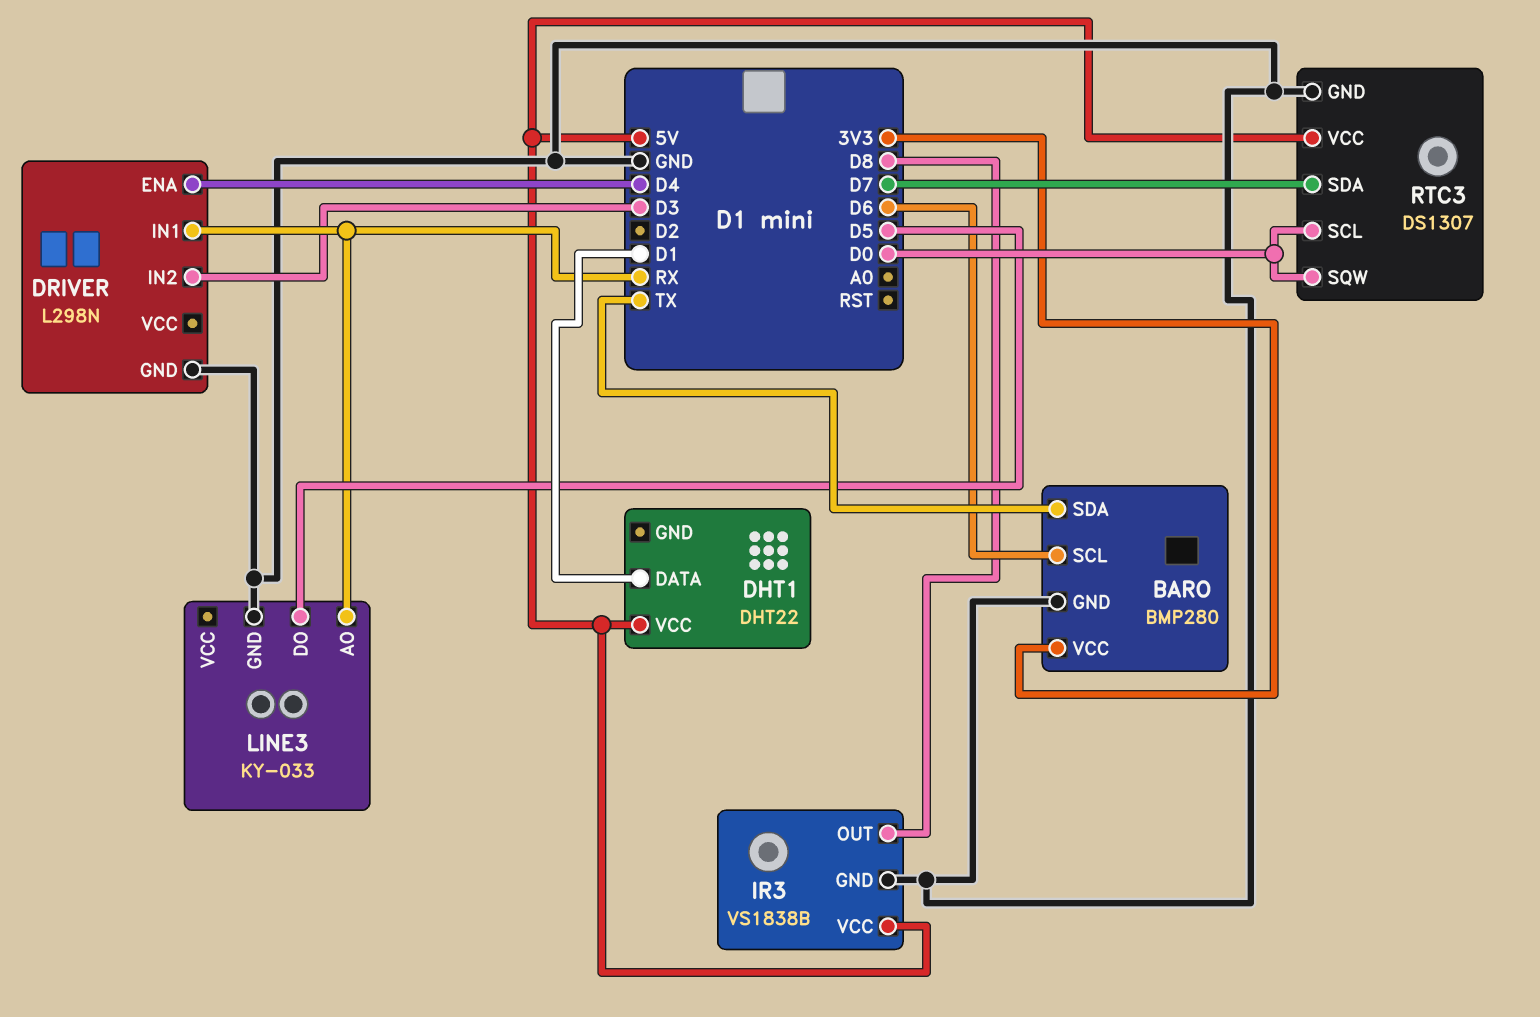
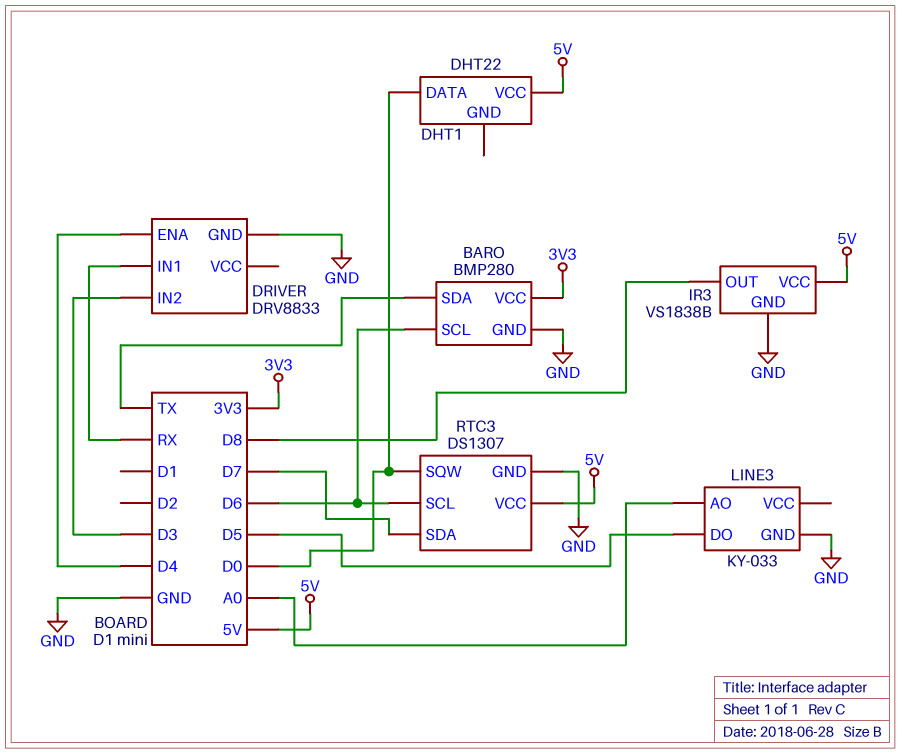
DHT1 pin DATA: D1 -> D0
DRIVER: L298N -> DRV8833
LINE3 pin AO: RX -> A0
RTC3 pin SCL: D0 -> D6

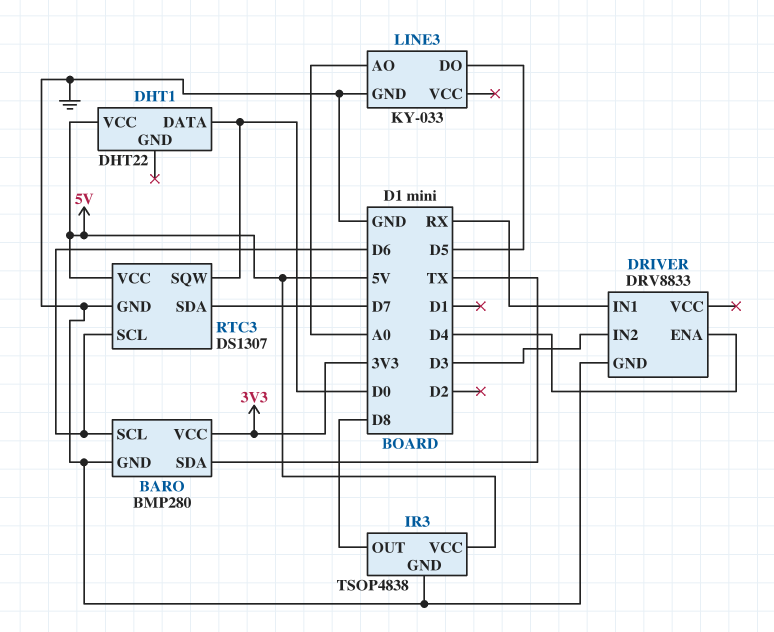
IR3: VS1838B -> TSOP4838

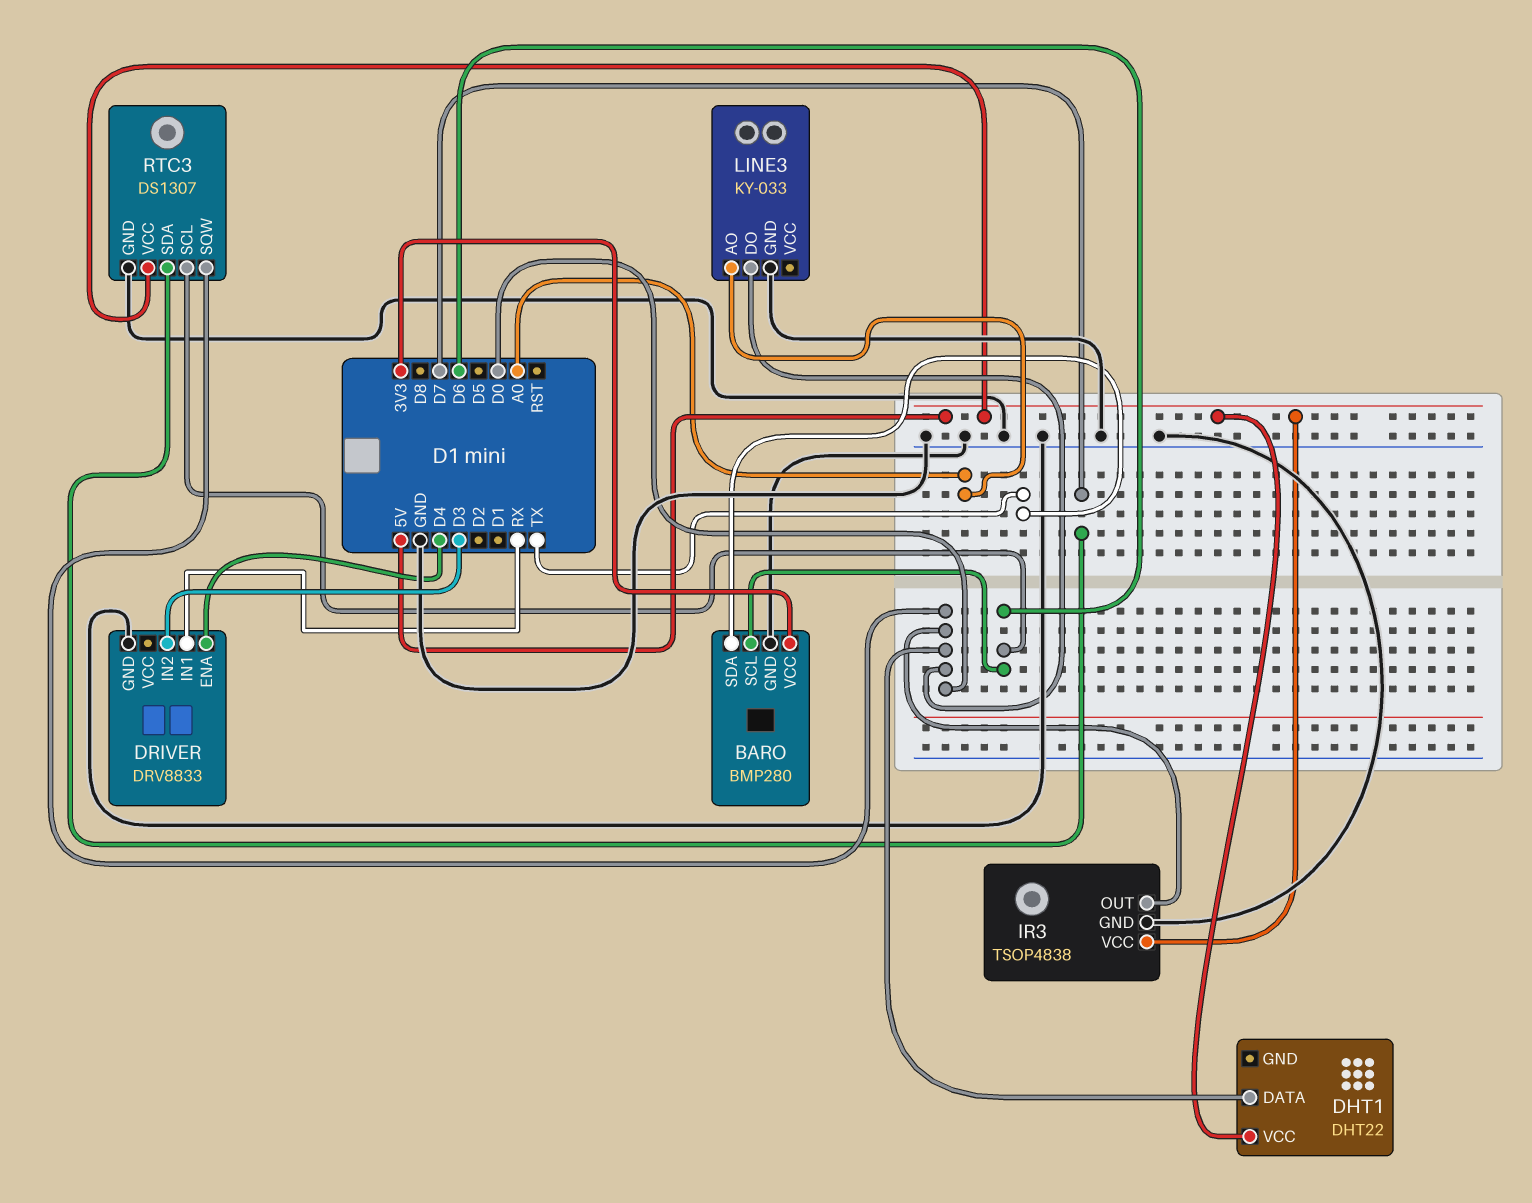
IR3 pin OUT: D8 -> D0
LINE3 pin DO: D5 -> D0

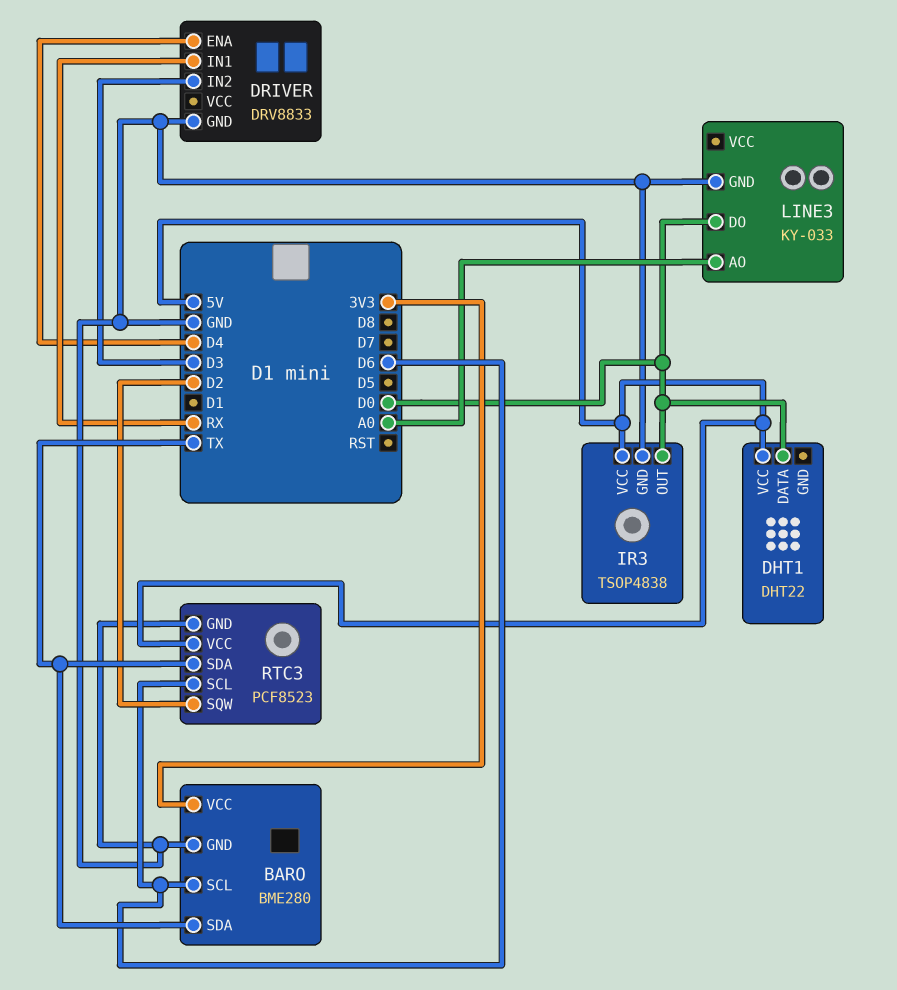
BARO: BMP280 -> BME280
RTC3: DS1307 -> PCF8523
RTC3 pin SDA: D7 -> TX
RTC3 pin SQW: D0 -> D2

